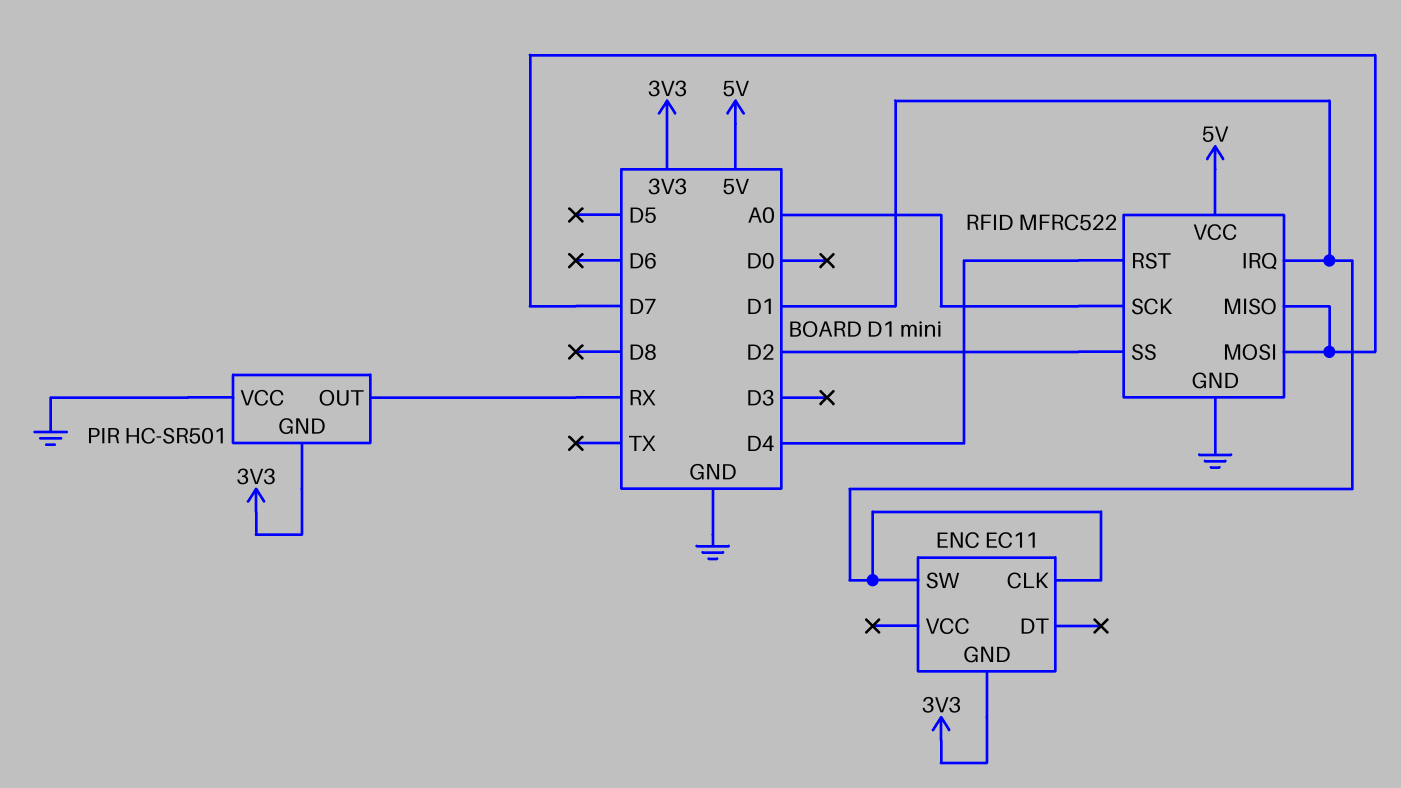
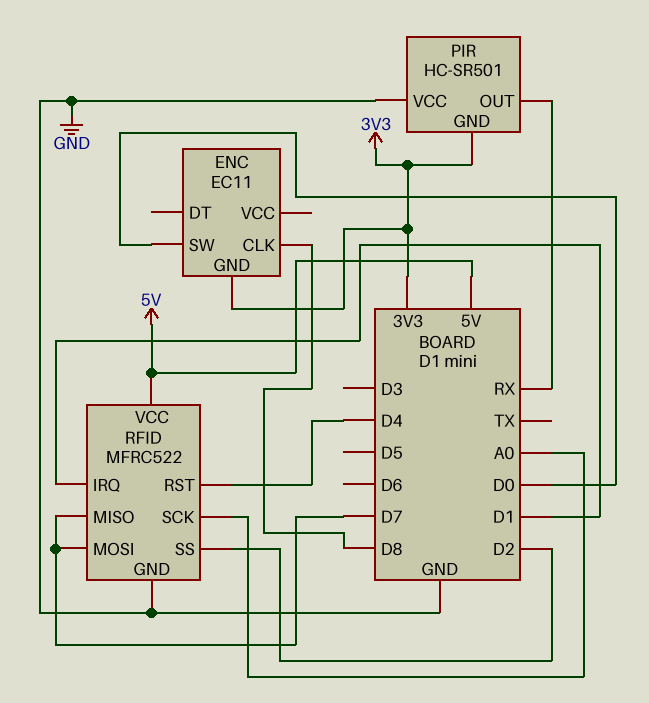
ENC pin CLK: D1 -> D8
ENC pin SW: D1 -> D0

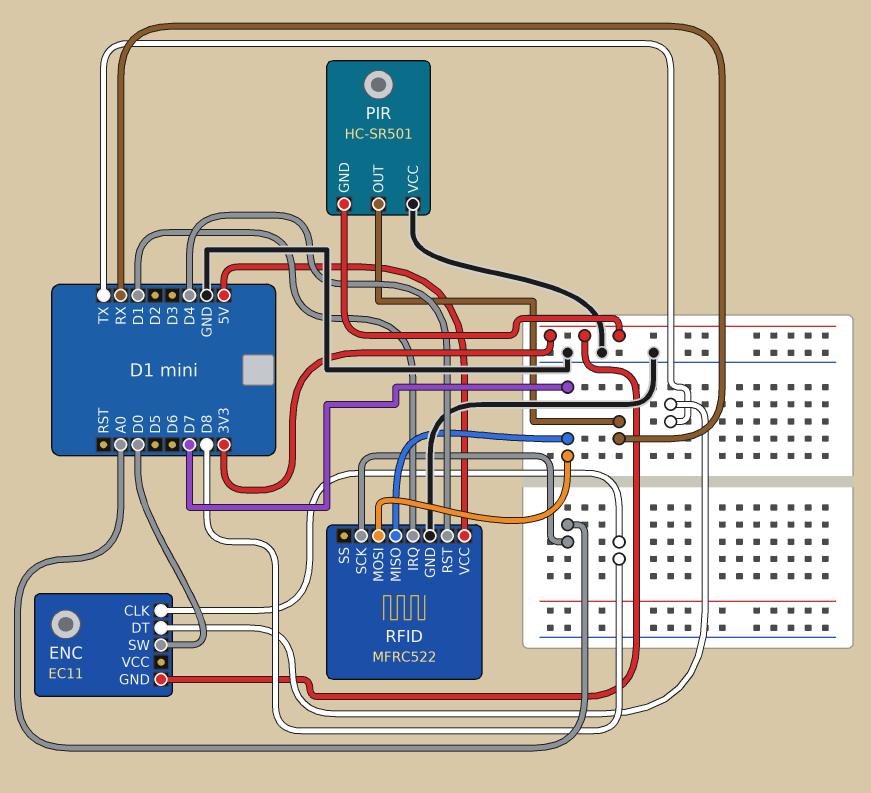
ENC pin DT: none -> TX
RFID pin SS: D2 -> none

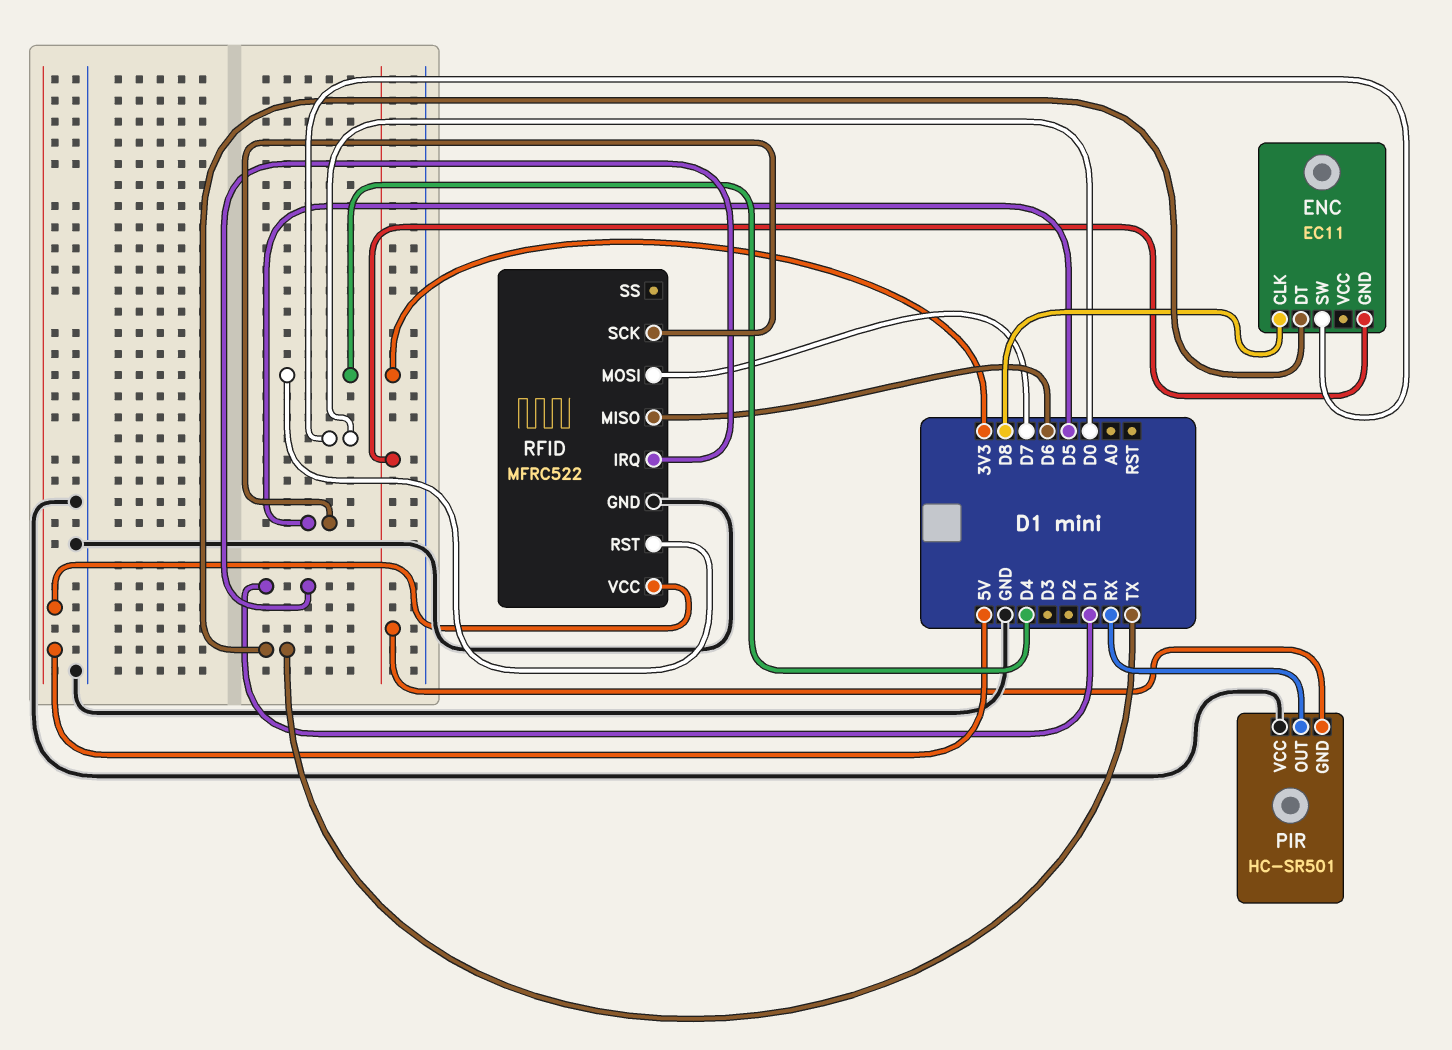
RFID pin MISO: D7 -> D6
RFID pin SCK: A0 -> D5

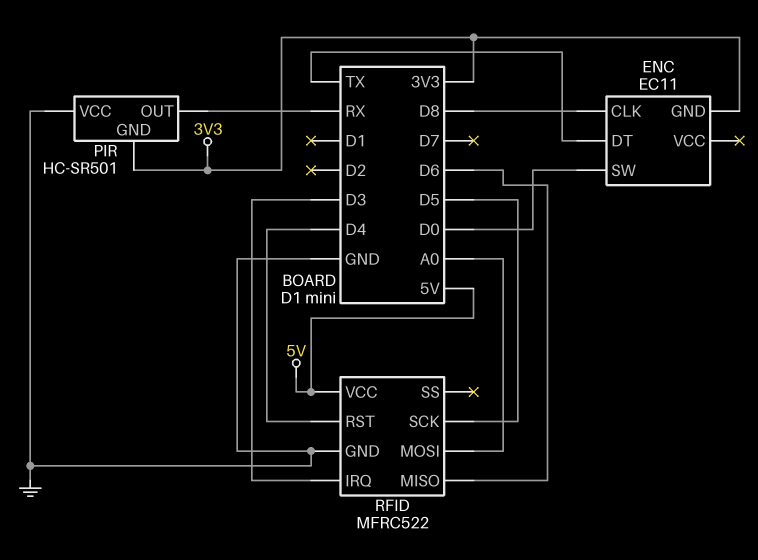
RFID pin IRQ: D1 -> D3
RFID pin MOSI: D7 -> A0

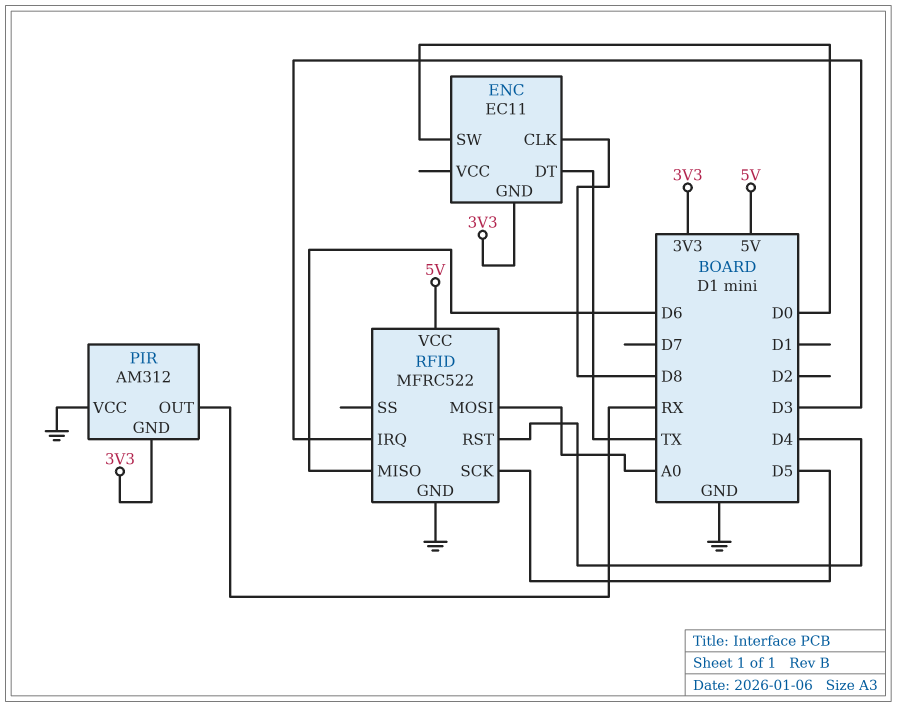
PIR: HC-SR501 -> AM312

